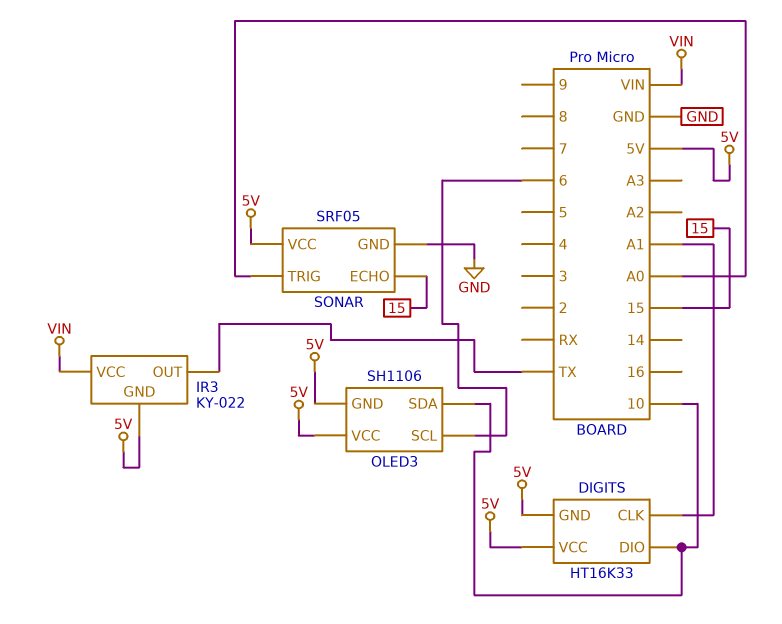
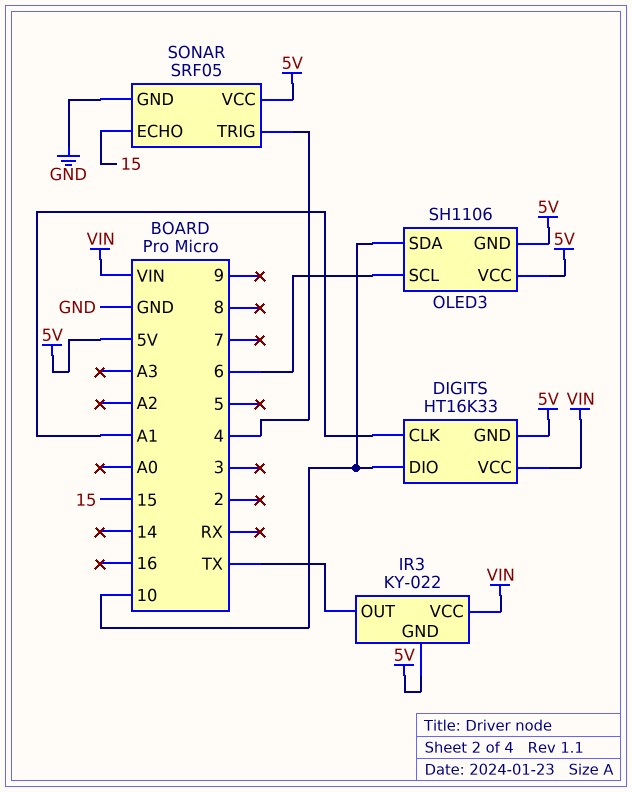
DIGITS pin VCC: 5V -> VIN
SONAR pin TRIG: A0 -> 4

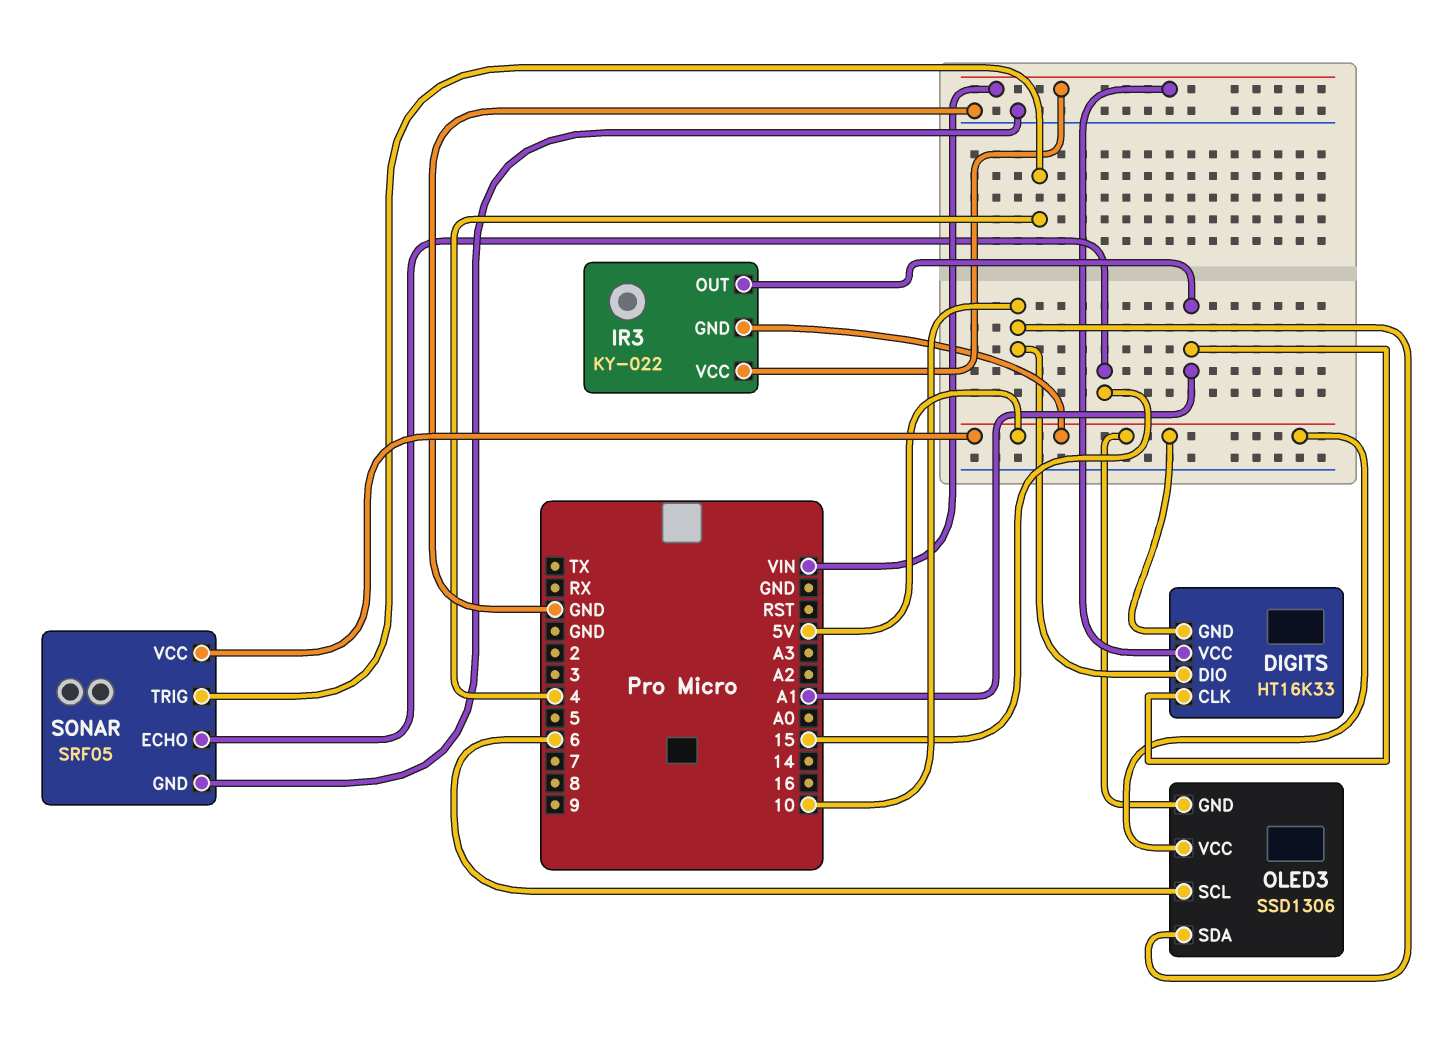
IR3 pin OUT: TX -> A1
OLED3: SH1106 -> SSD1306

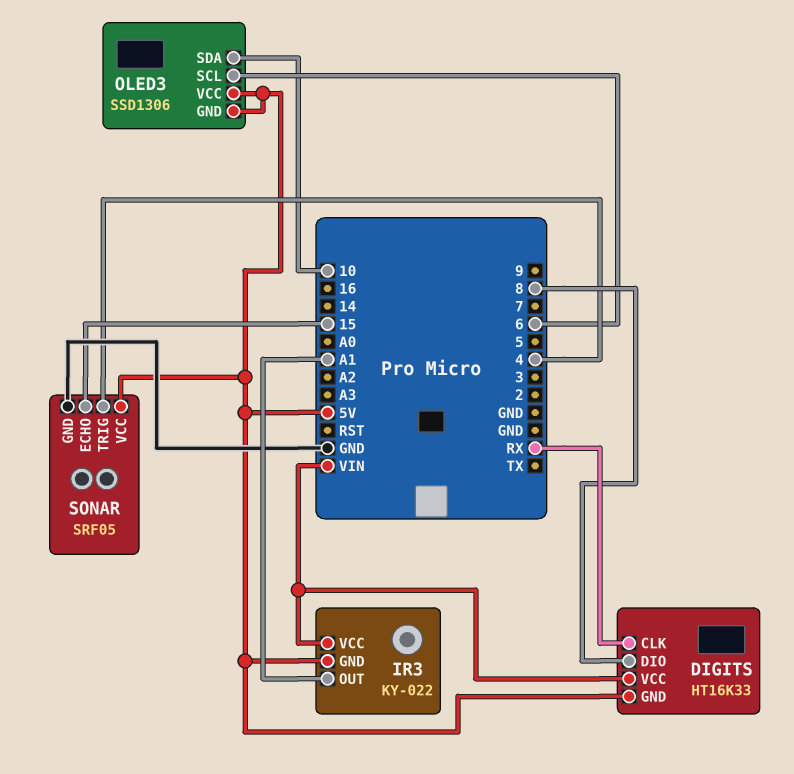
DIGITS pin CLK: A1 -> RX
DIGITS pin DIO: 10 -> 8

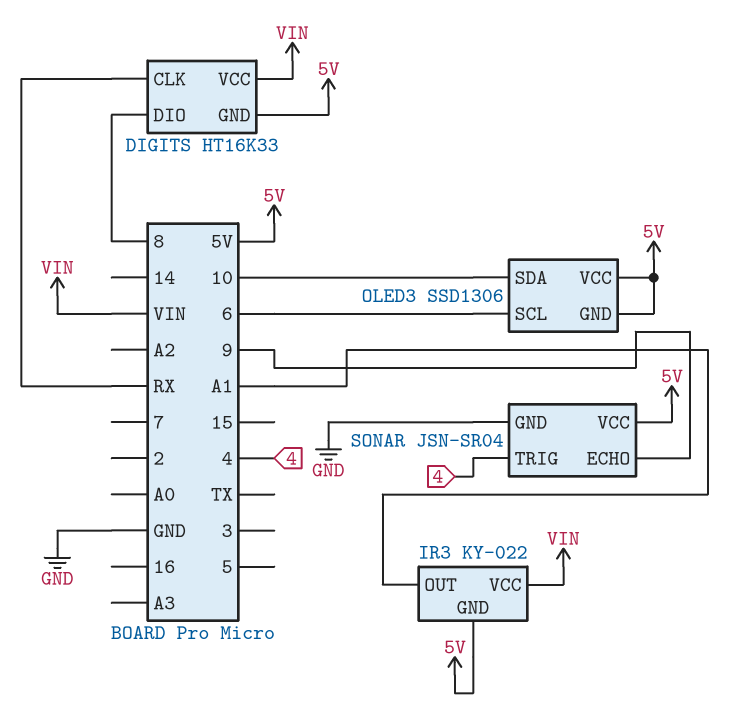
SONAR: SRF05 -> JSN-SR04
SONAR pin ECHO: 15 -> 9

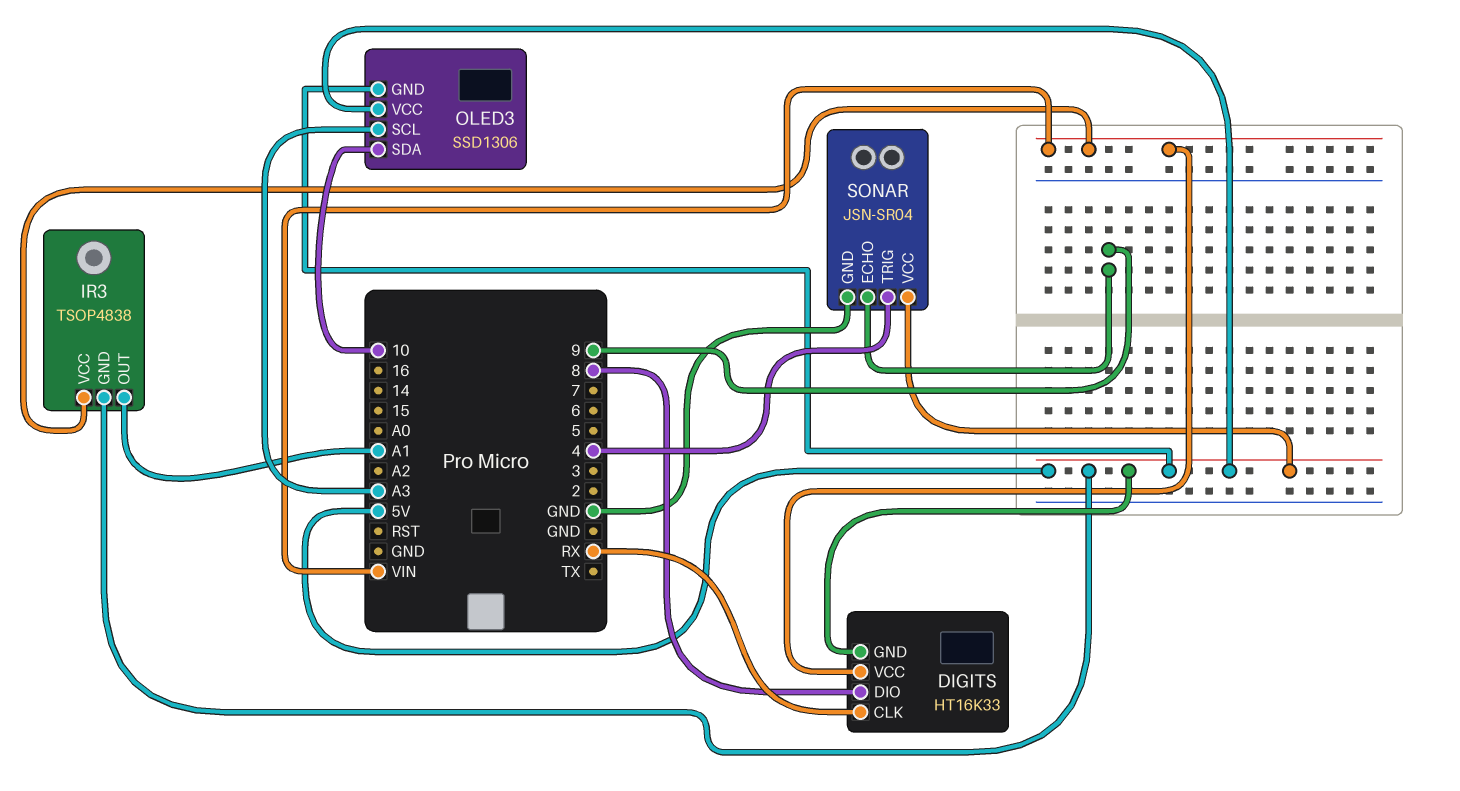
IR3: KY-022 -> TSOP4838
OLED3 pin SCL: 6 -> A3

